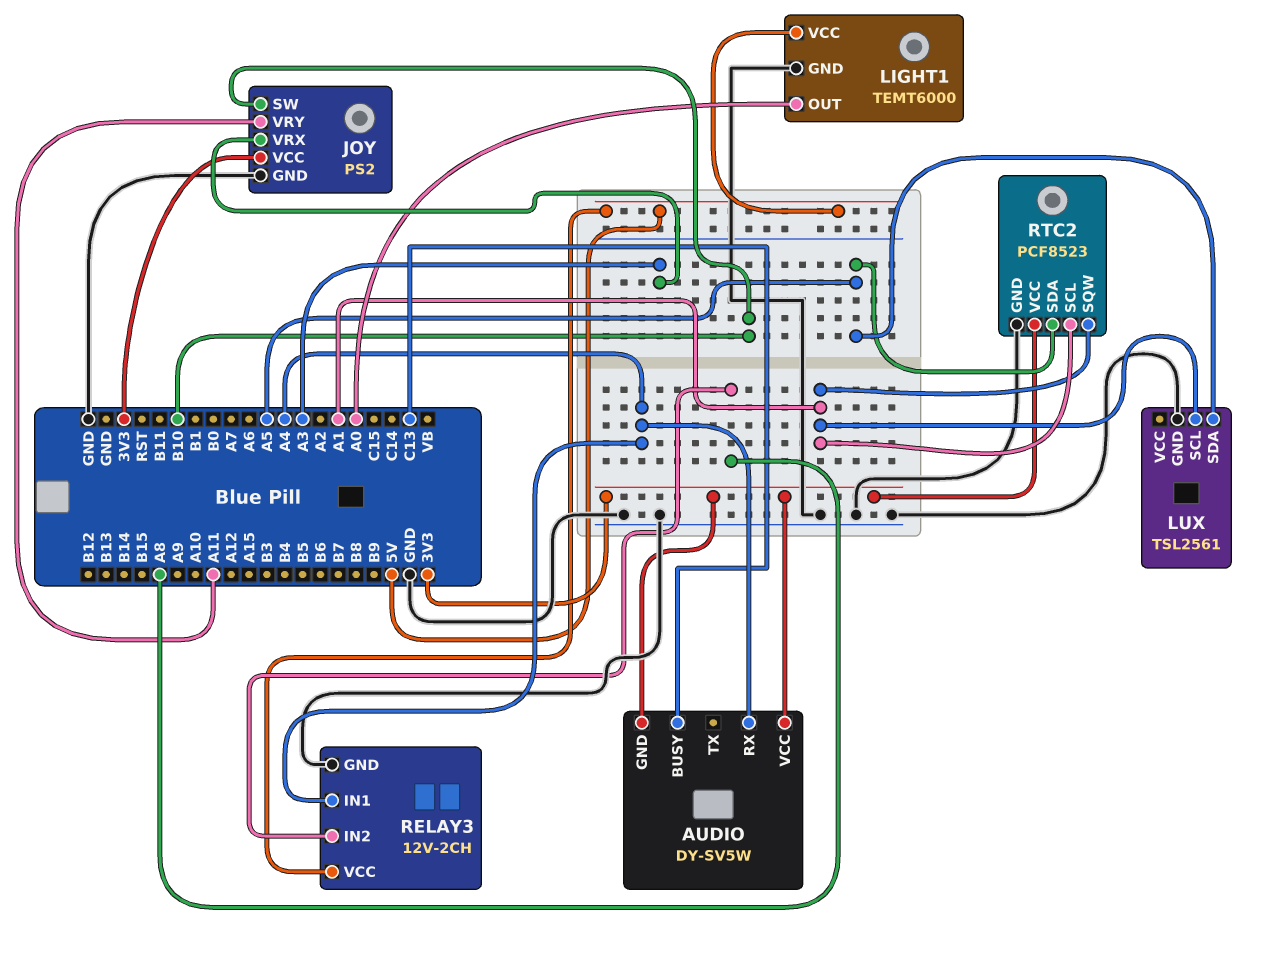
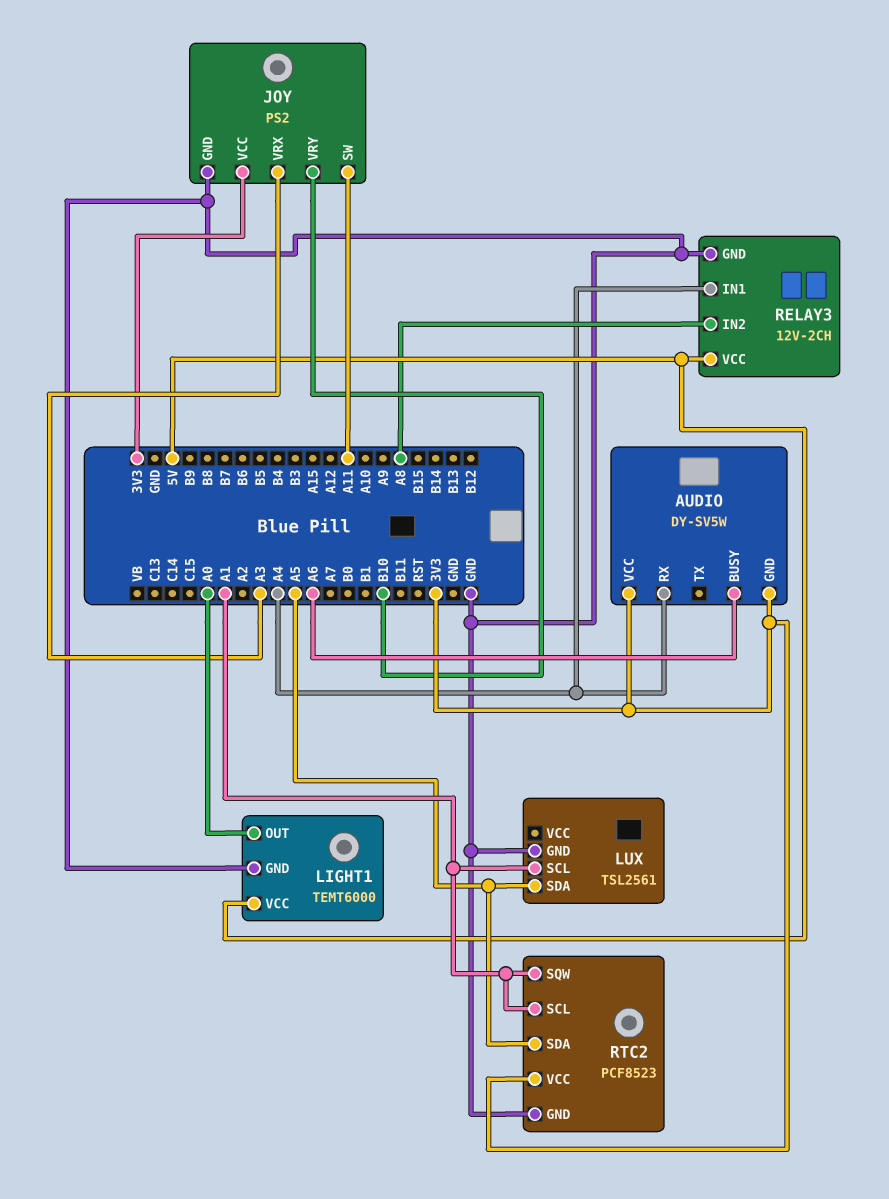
AUDIO pin BUSY: C13 -> A6
JOY pin SW: B10 -> A11
JOY pin VRY: A11 -> B10

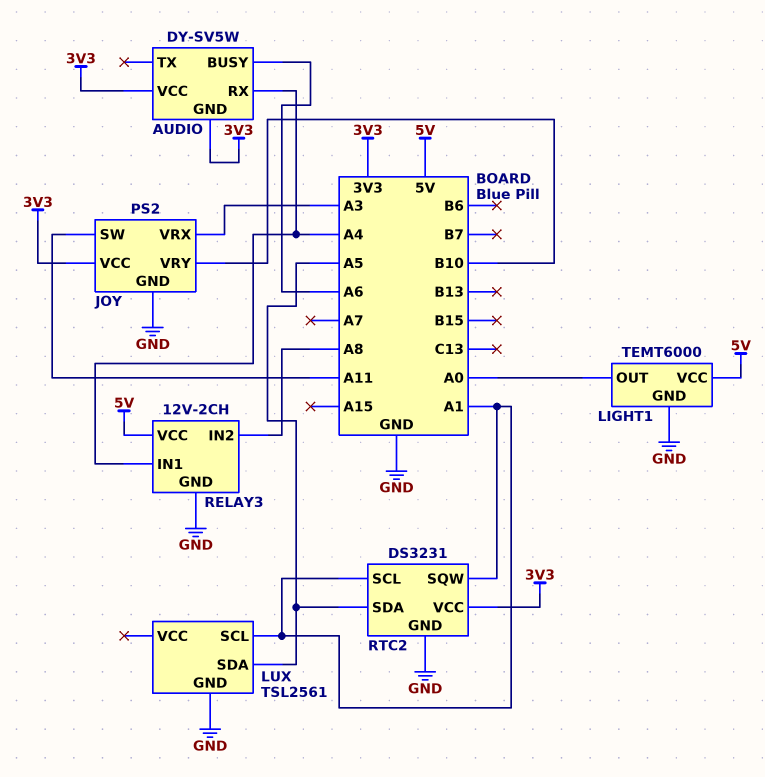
RTC2: PCF8523 -> DS3231

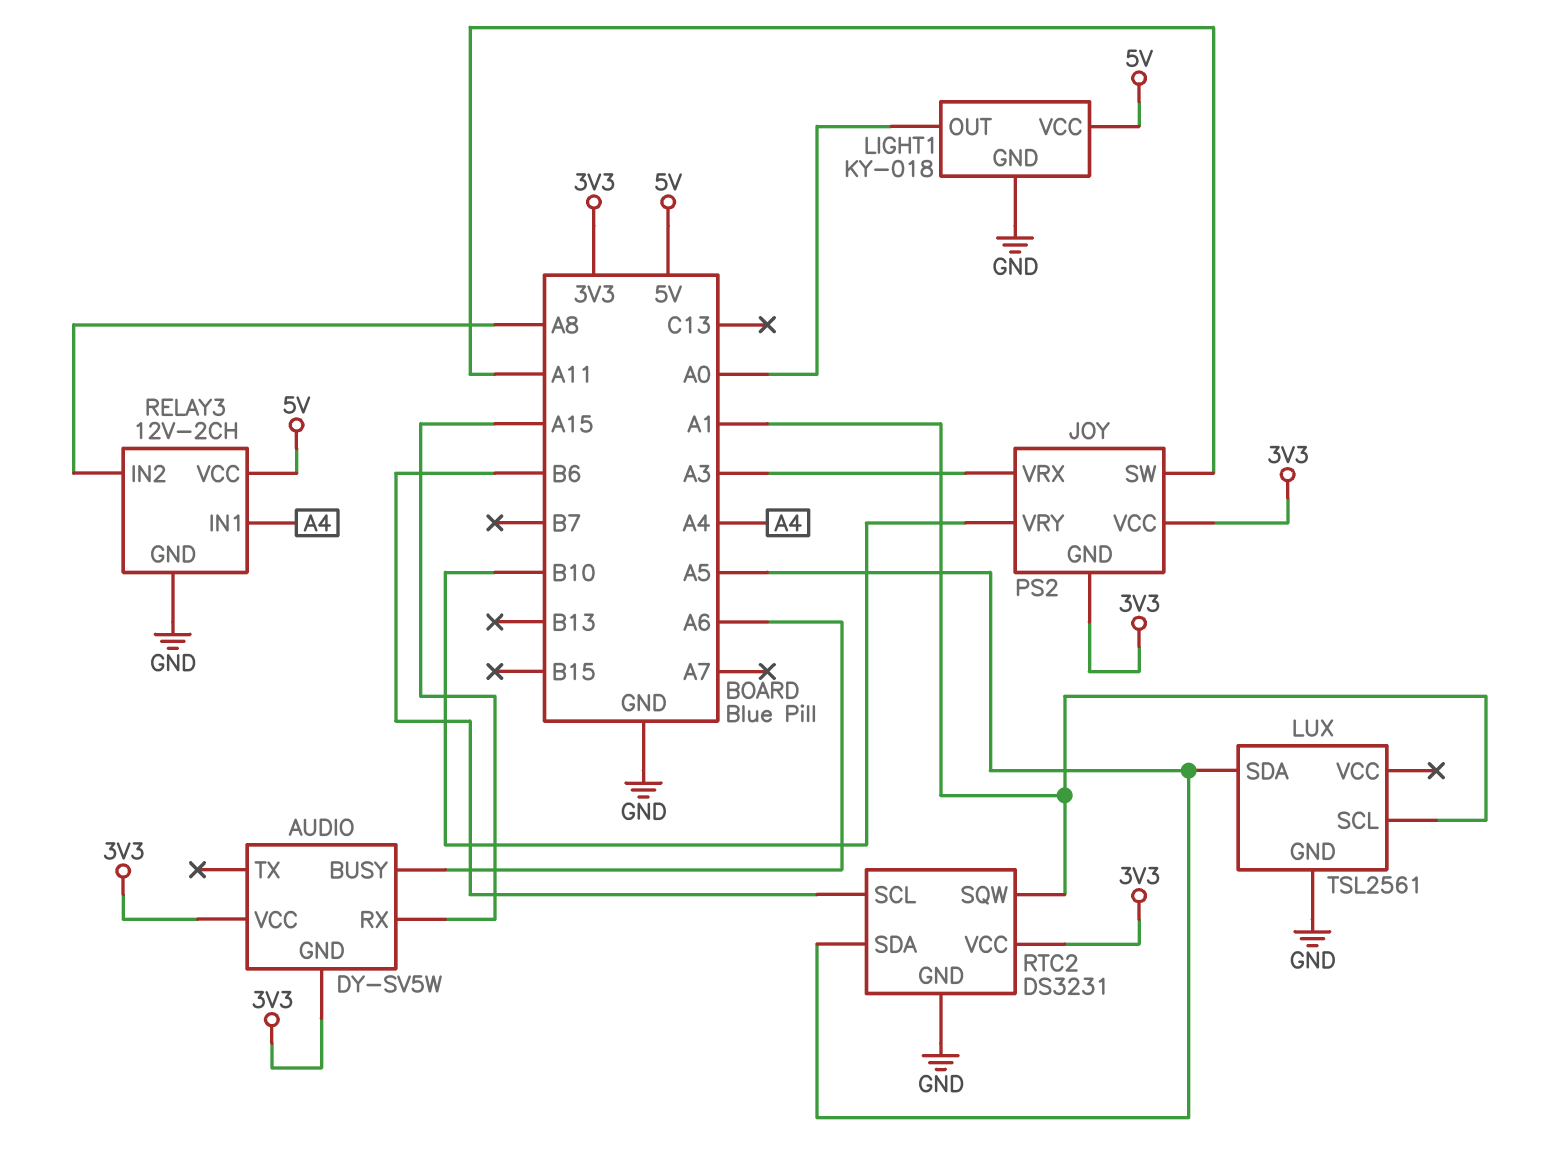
AUDIO pin RX: A4 -> A15
JOY pin GND: GND -> 3V3
LIGHT1: TEMT6000 -> KY-018
RTC2 pin SCL: A1 -> B6

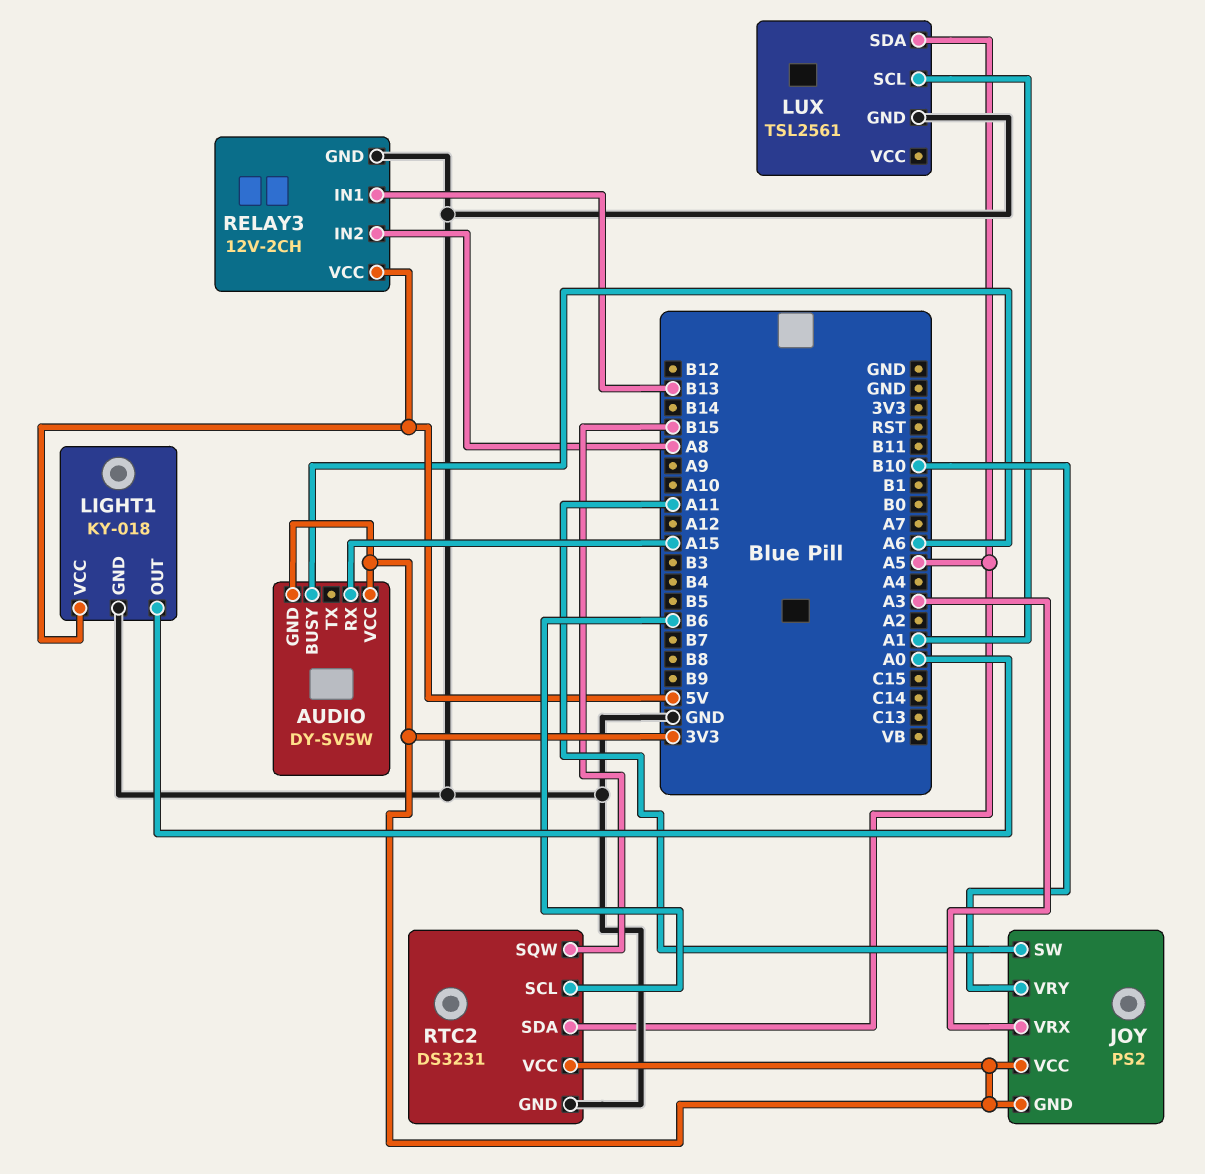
RELAY3 pin IN1: A4 -> B13
RTC2 pin SQW: A1 -> B15

